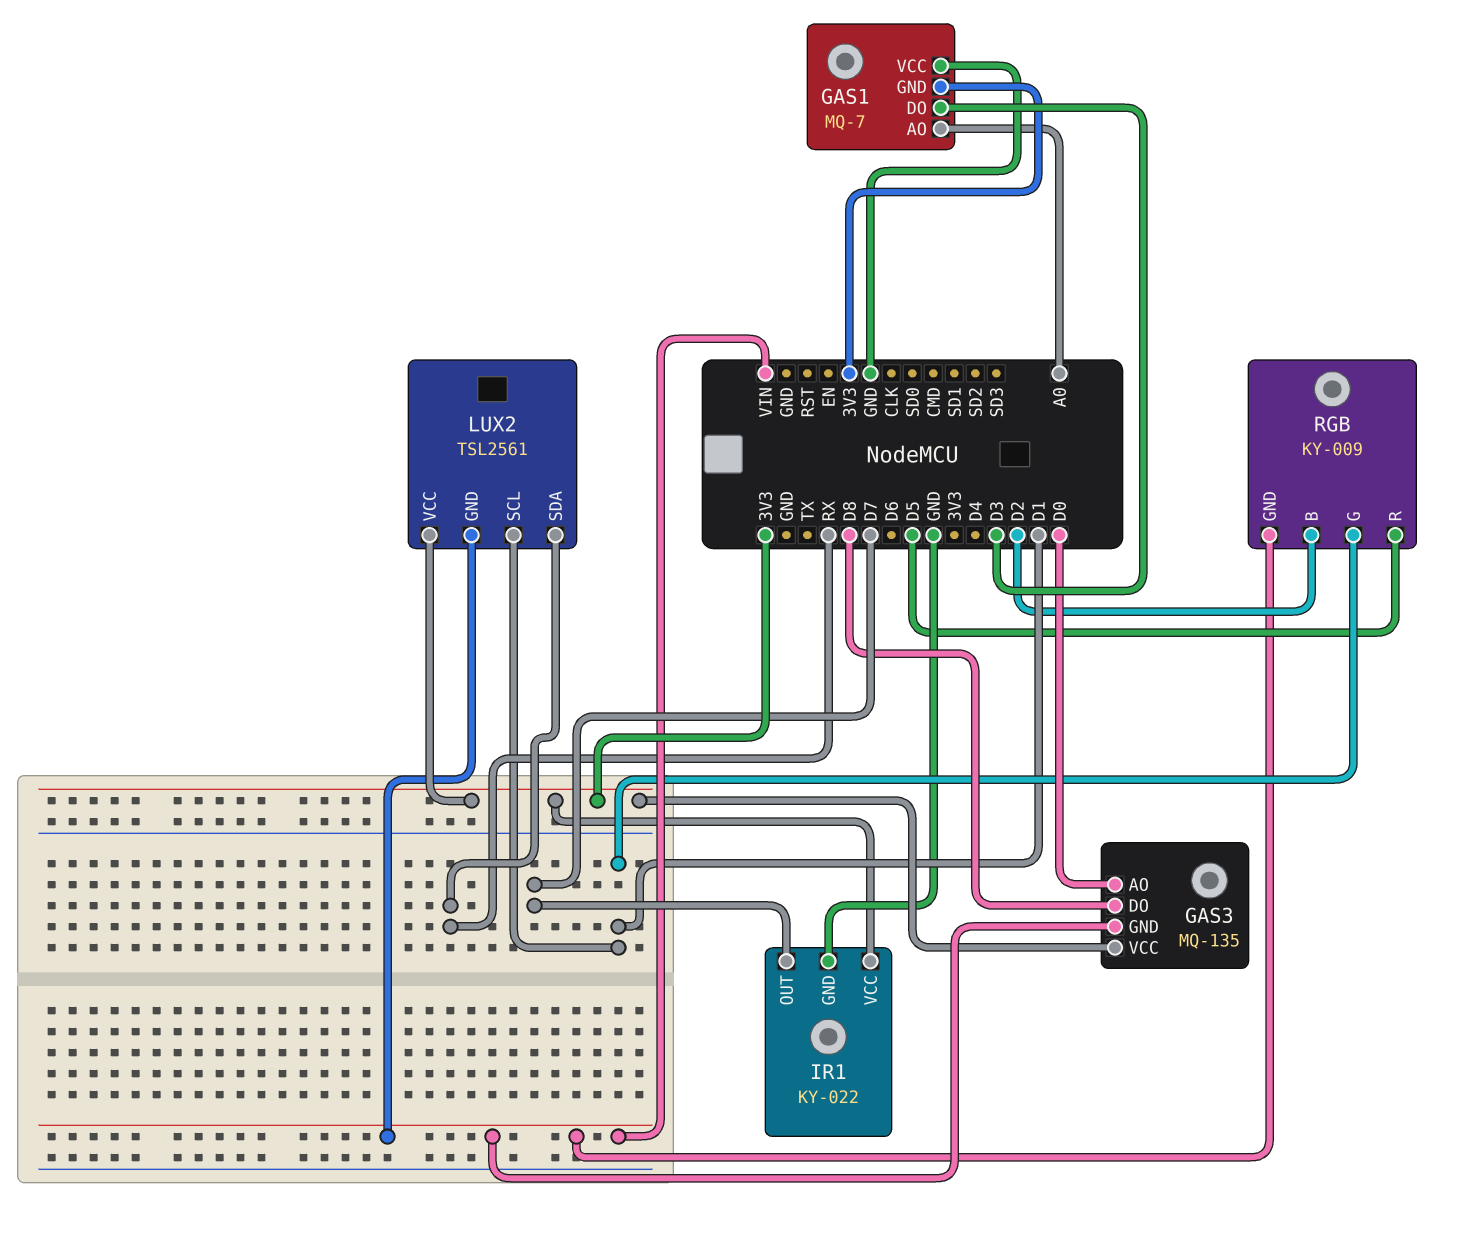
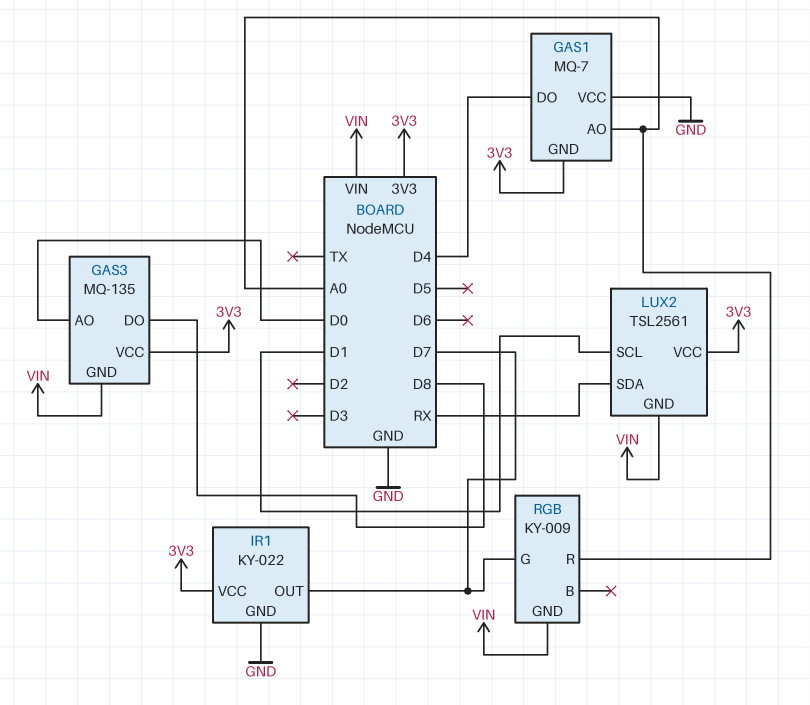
GAS1 pin DO: D3 -> D4
RGB pin B: D2 -> none
RGB pin G: D1 -> D7
RGB pin R: D5 -> A0

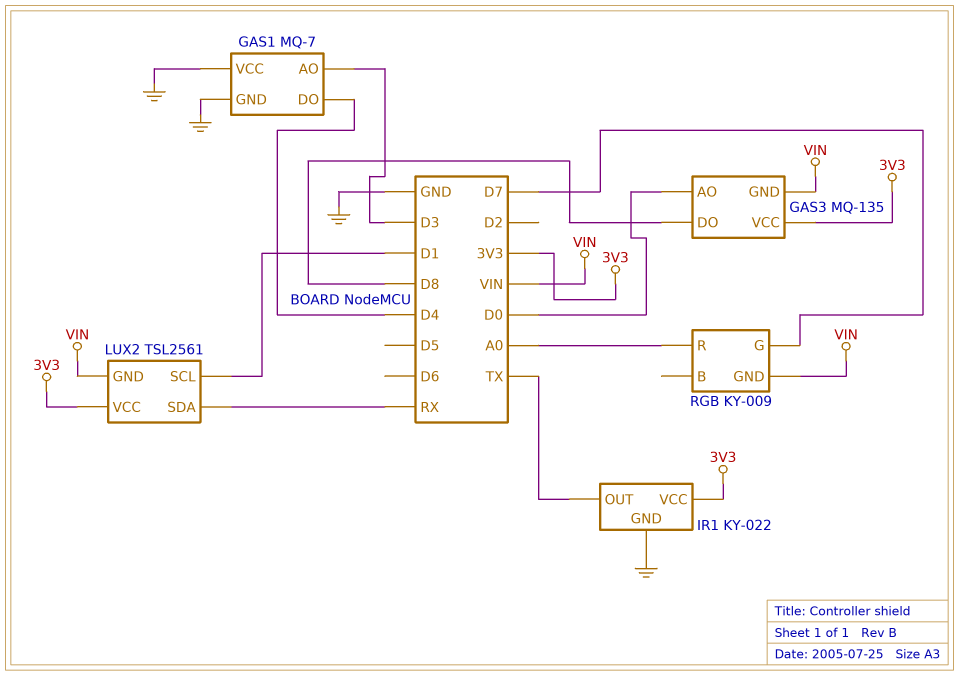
GAS1 pin AO: A0 -> D3
GAS1 pin GND: 3V3 -> GND
IR1 pin OUT: D7 -> TX

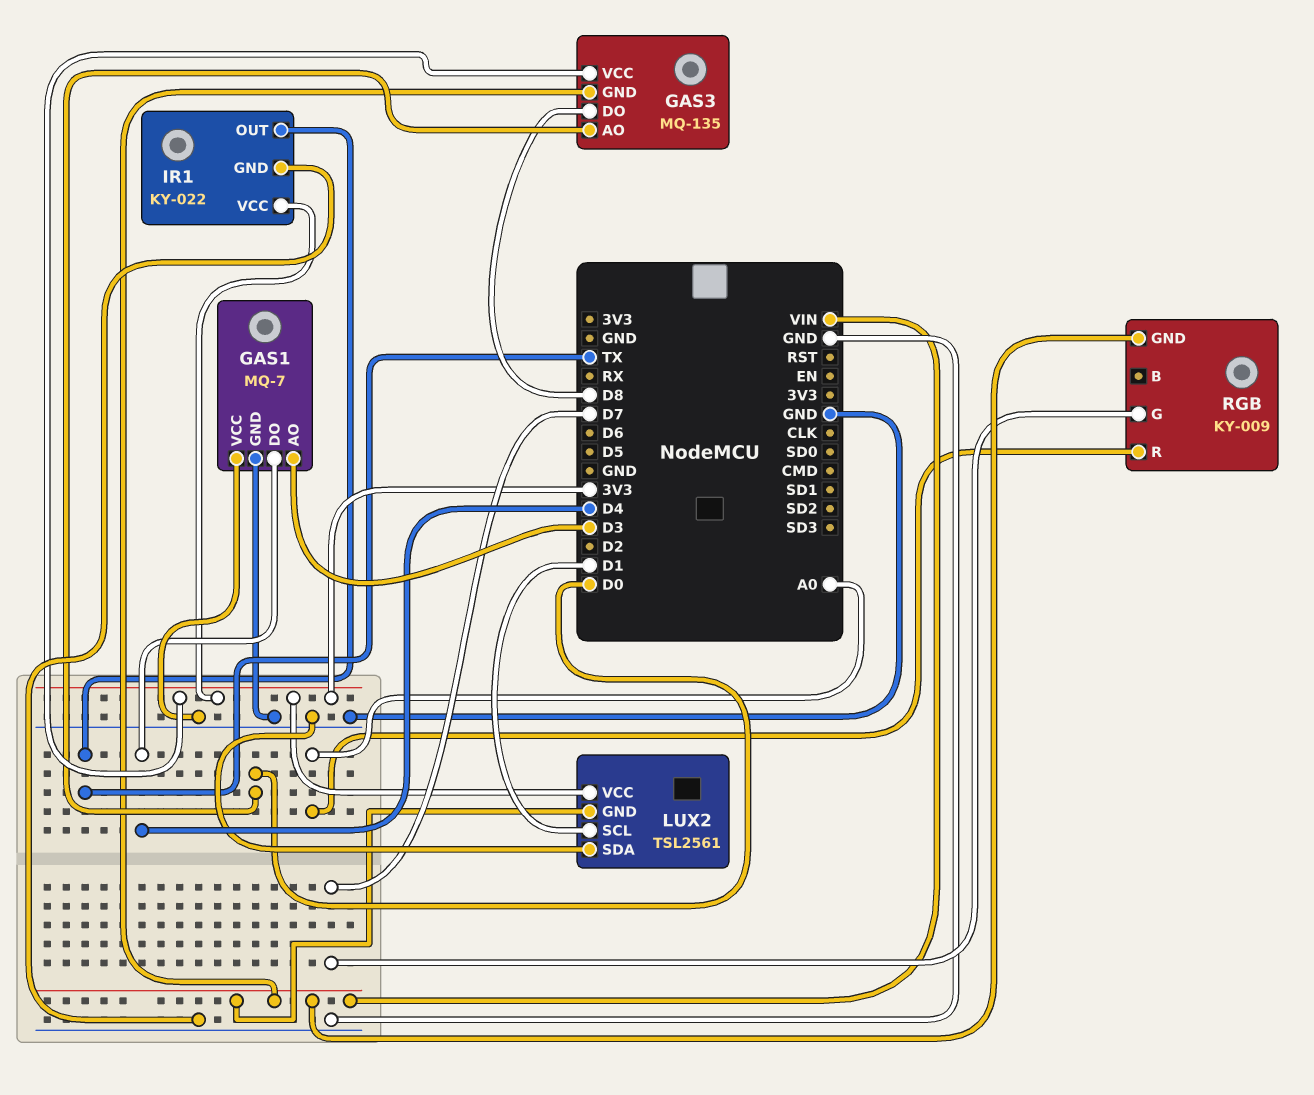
LUX2 pin SDA: RX -> GND

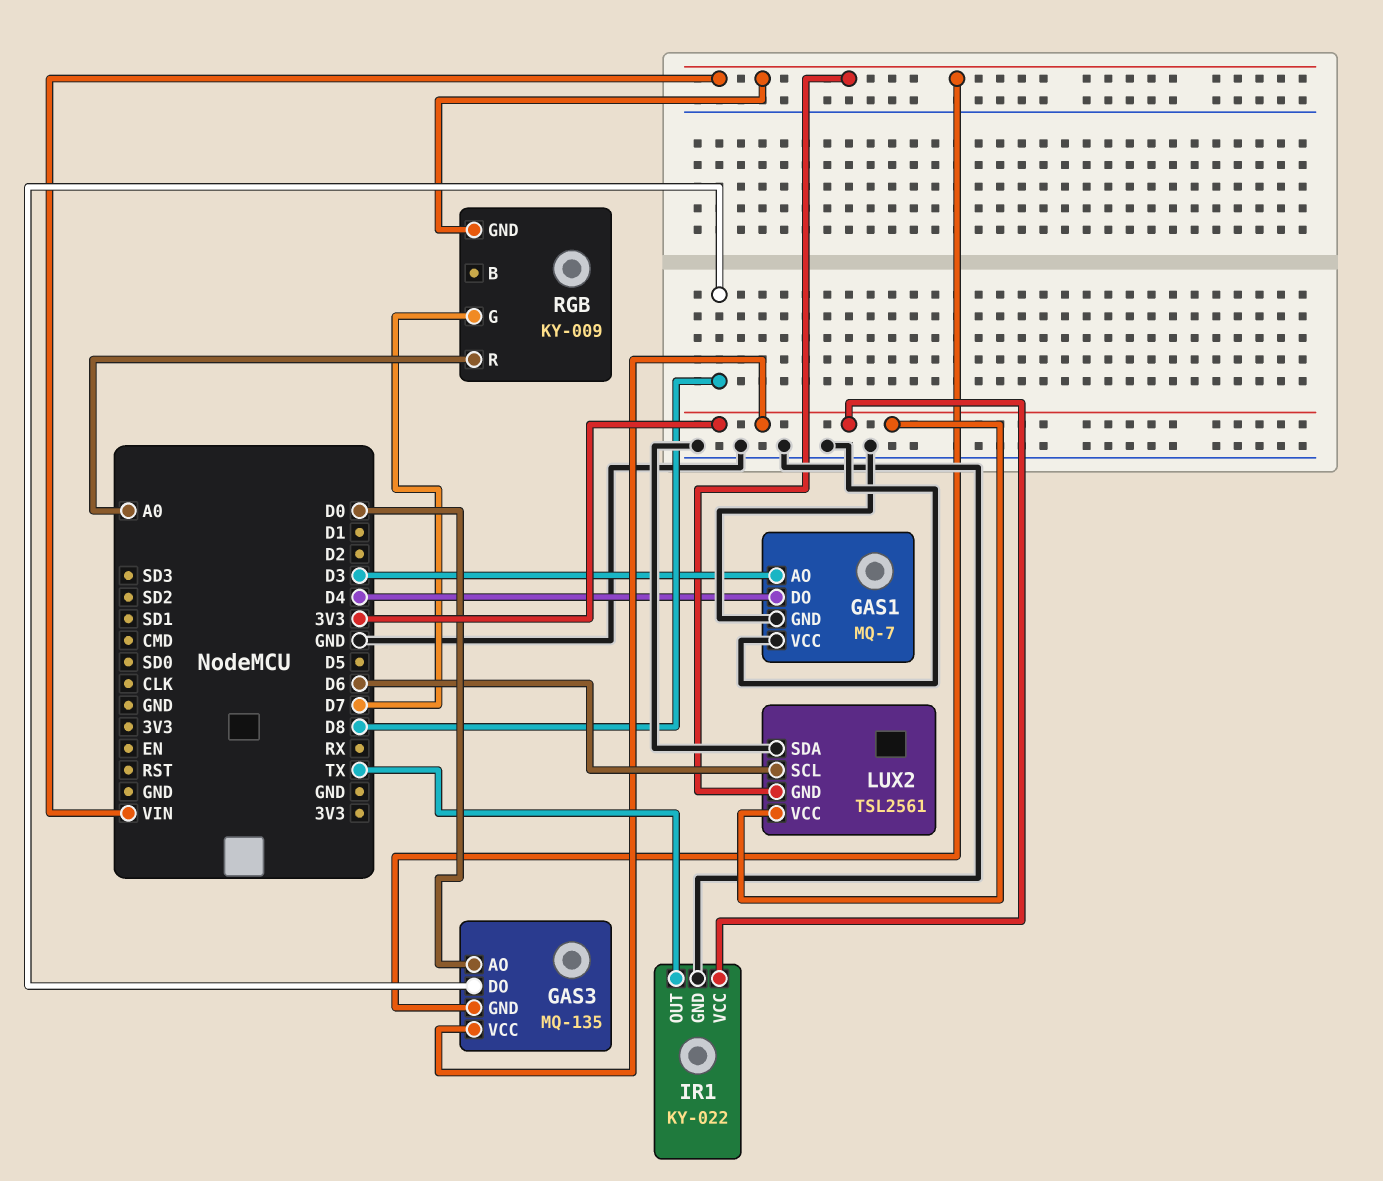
LUX2 pin SCL: D1 -> D6

